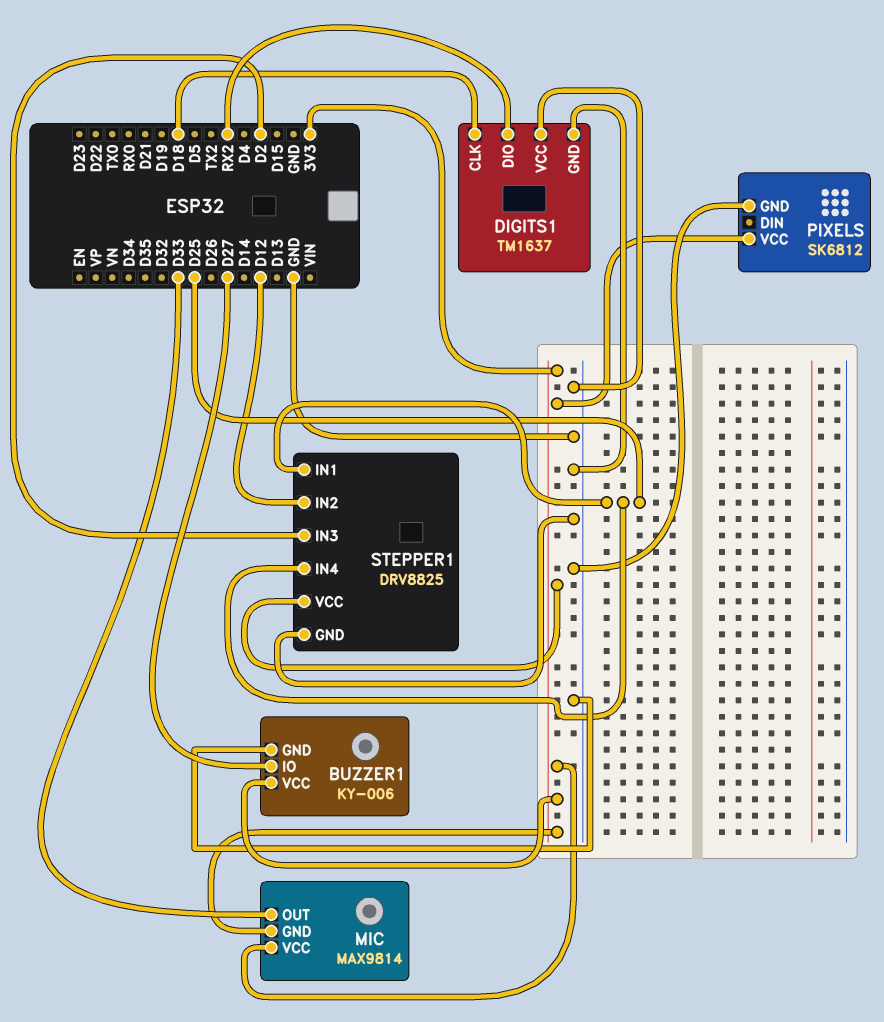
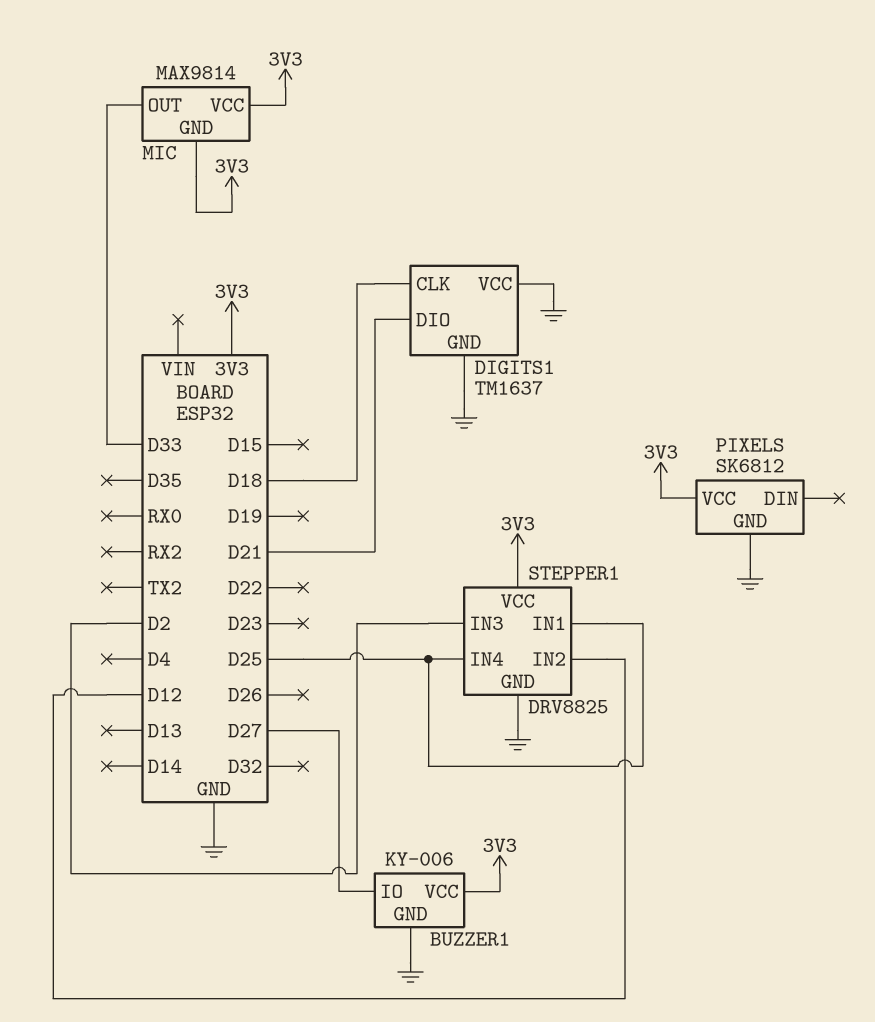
DIGITS1 pin DIO: RX2 -> D21

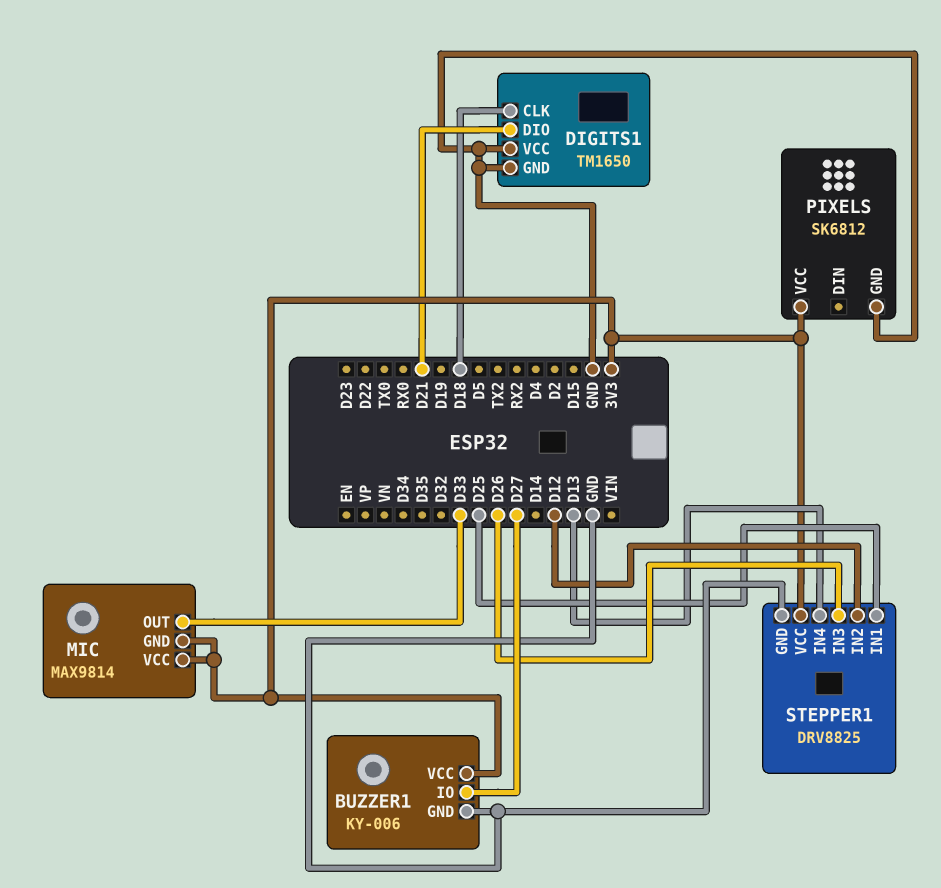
DIGITS1: TM1637 -> TM1650
STEPPER1 pin IN3: D2 -> D26
STEPPER1 pin IN4: D25 -> D13

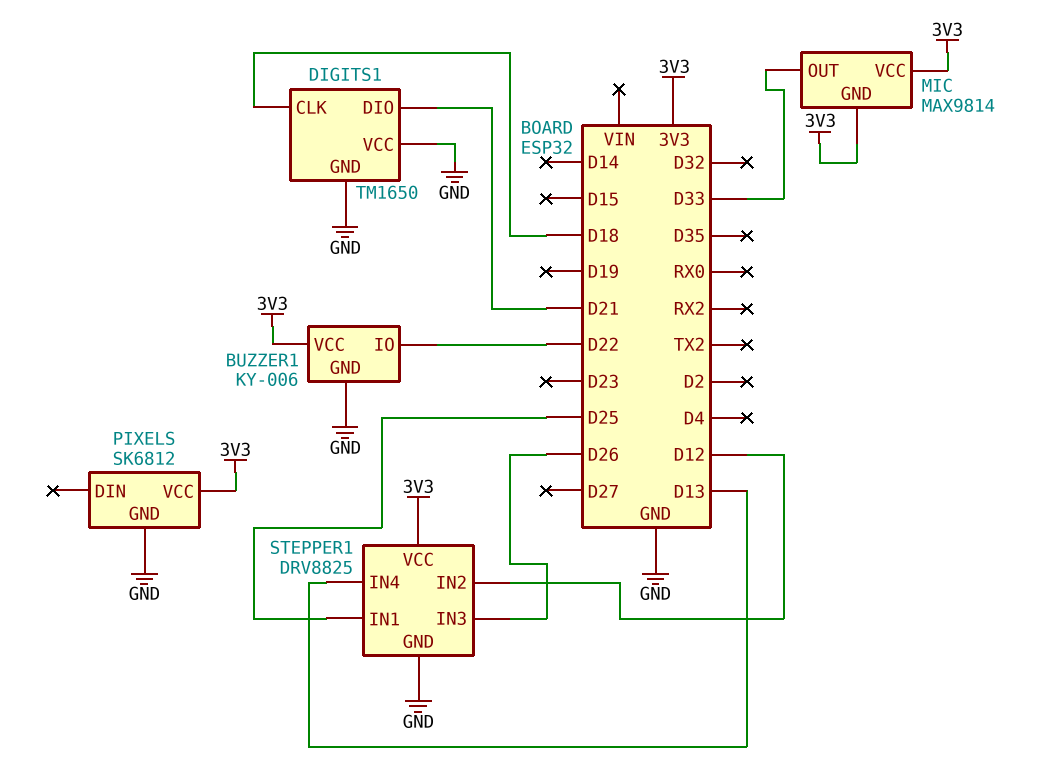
BUZZER1 pin IO: D27 -> D22

